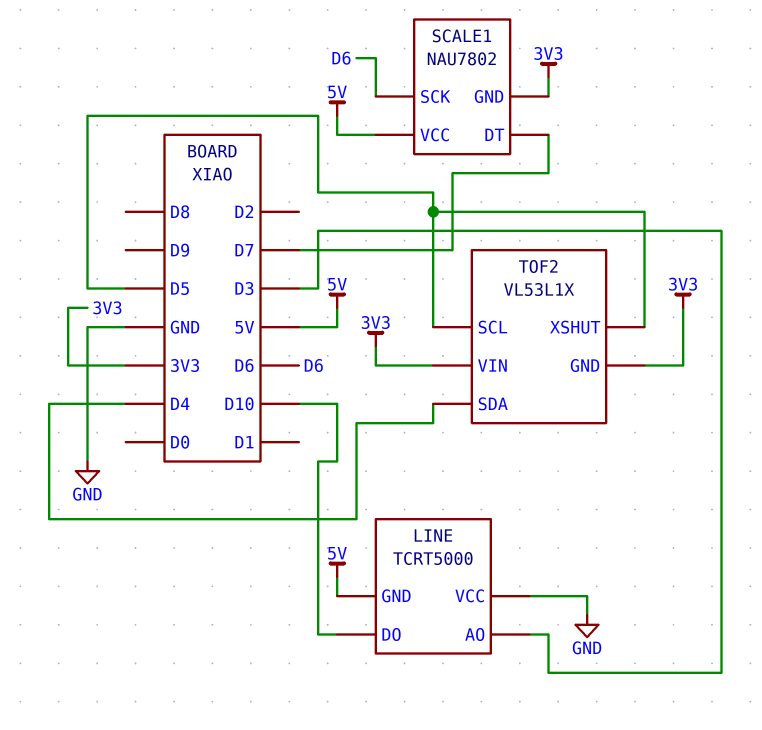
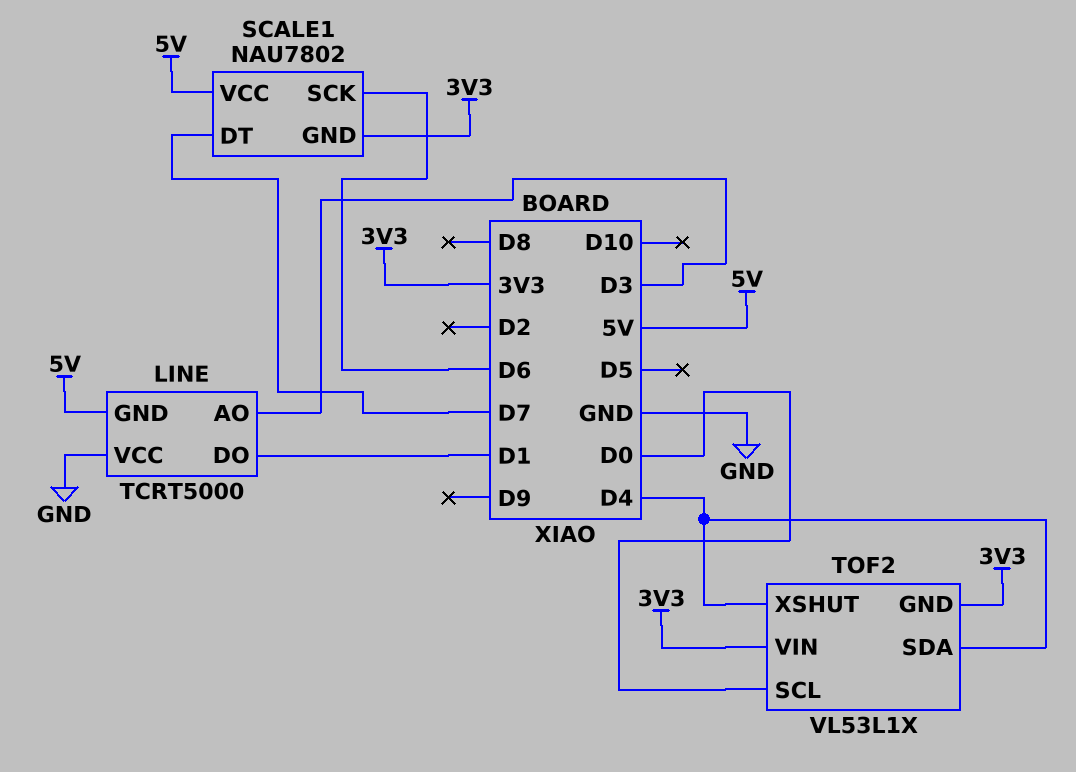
LINE pin DO: D10 -> D1
TOF2 pin SCL: D5 -> D0
TOF2 pin XSHUT: D5 -> D4

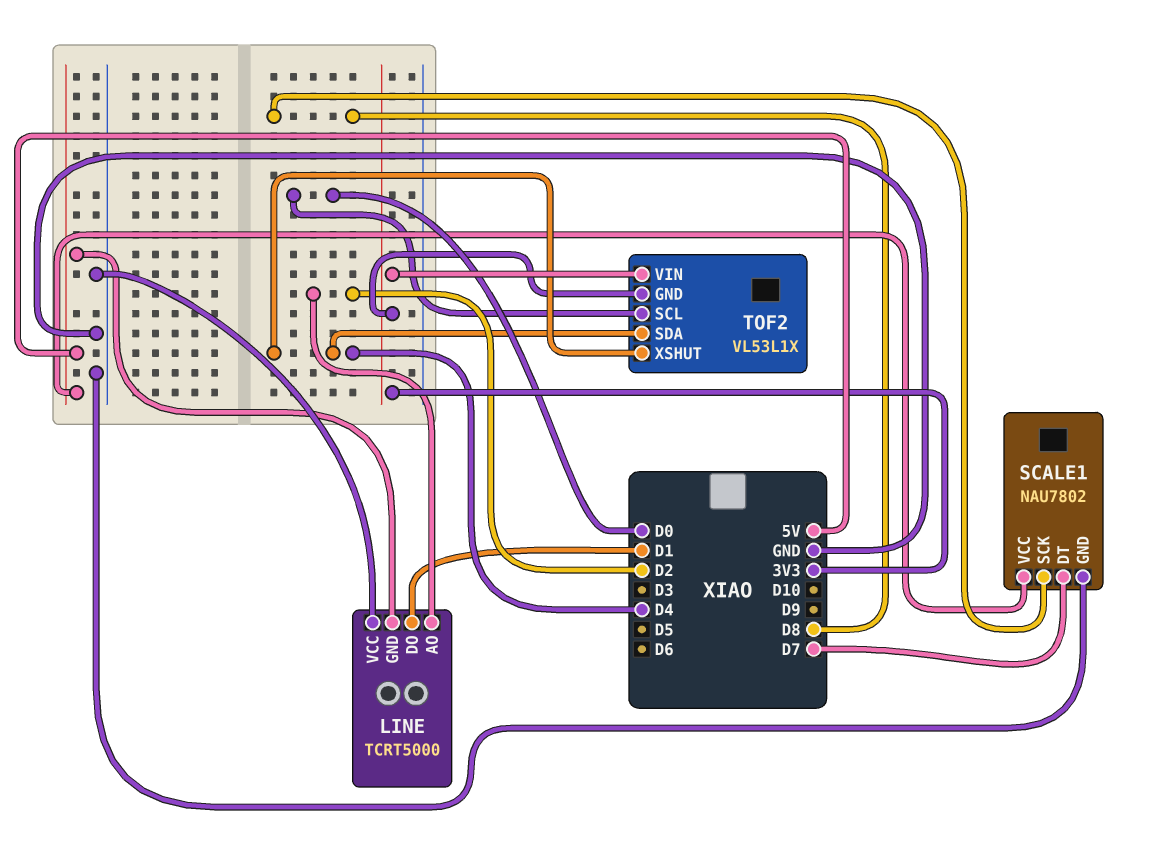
LINE pin AO: D3 -> D2
SCALE1 pin GND: 3V3 -> GND
SCALE1 pin SCK: D6 -> D8

